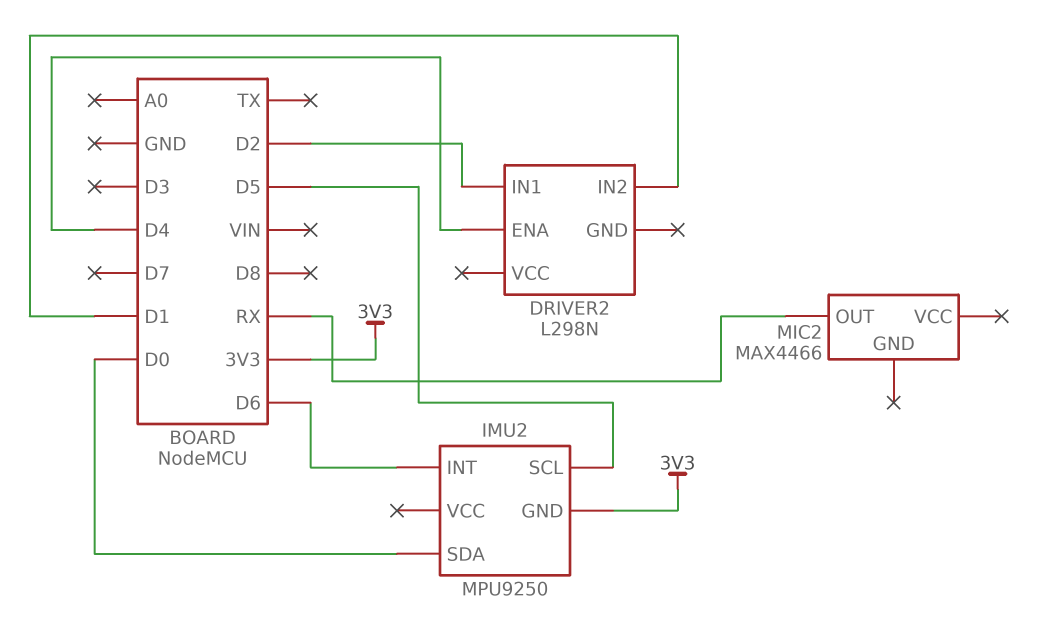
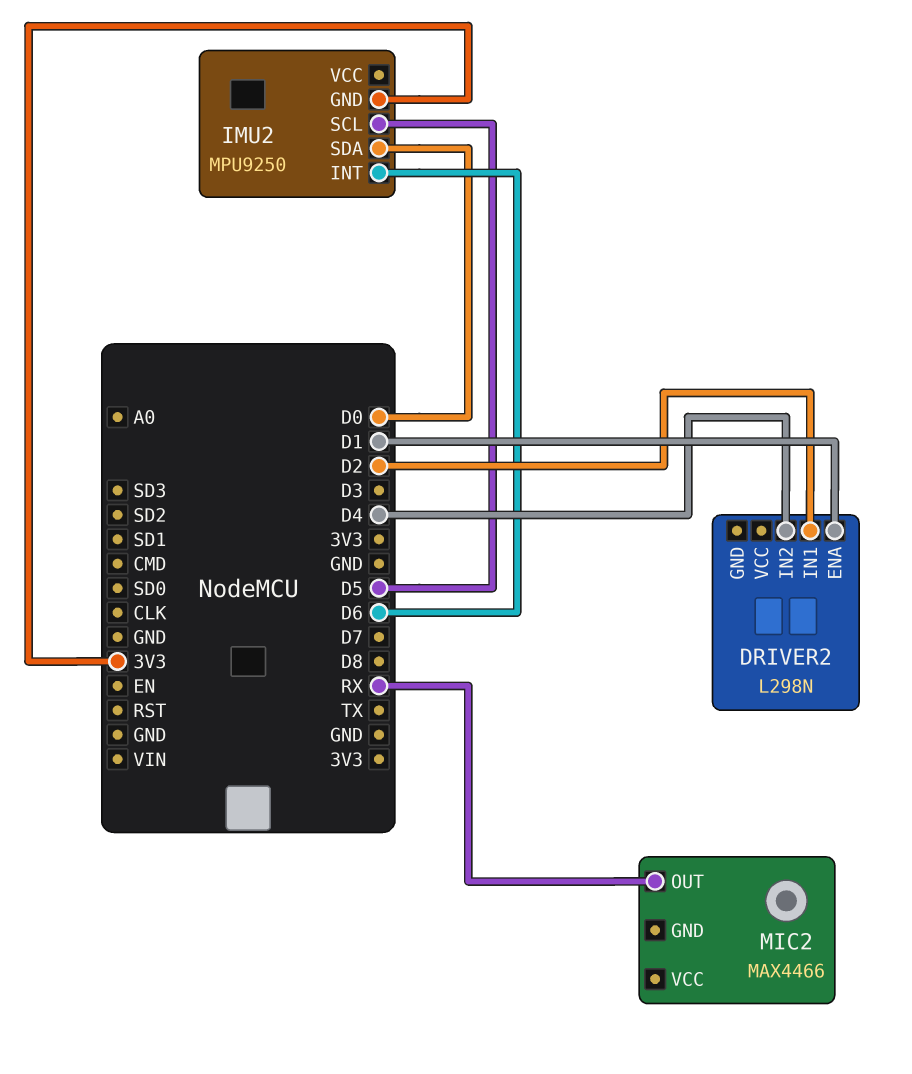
DRIVER2 pin ENA: D4 -> D1
DRIVER2 pin IN2: D1 -> D4

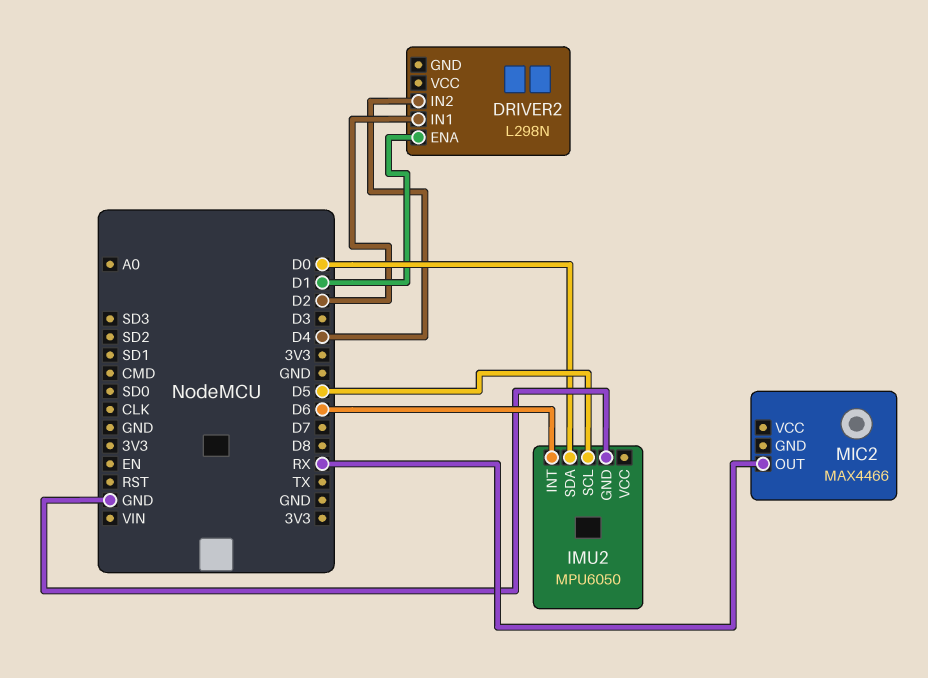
IMU2: MPU9250 -> MPU6050
IMU2 pin GND: 3V3 -> GND

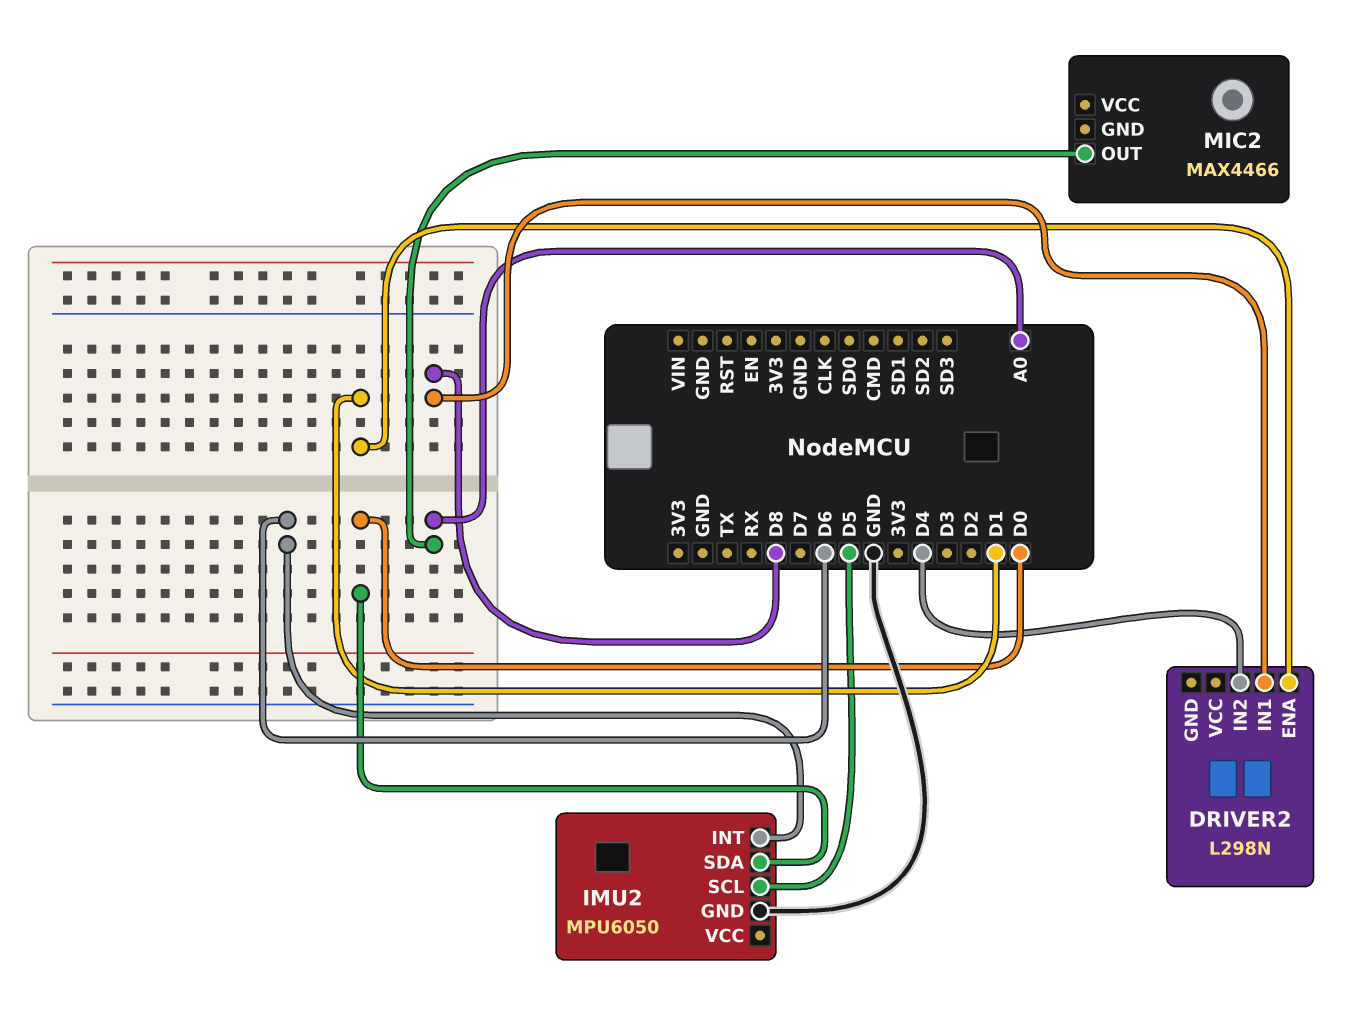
DRIVER2 pin IN1: D2 -> D8
MIC2 pin OUT: RX -> A0

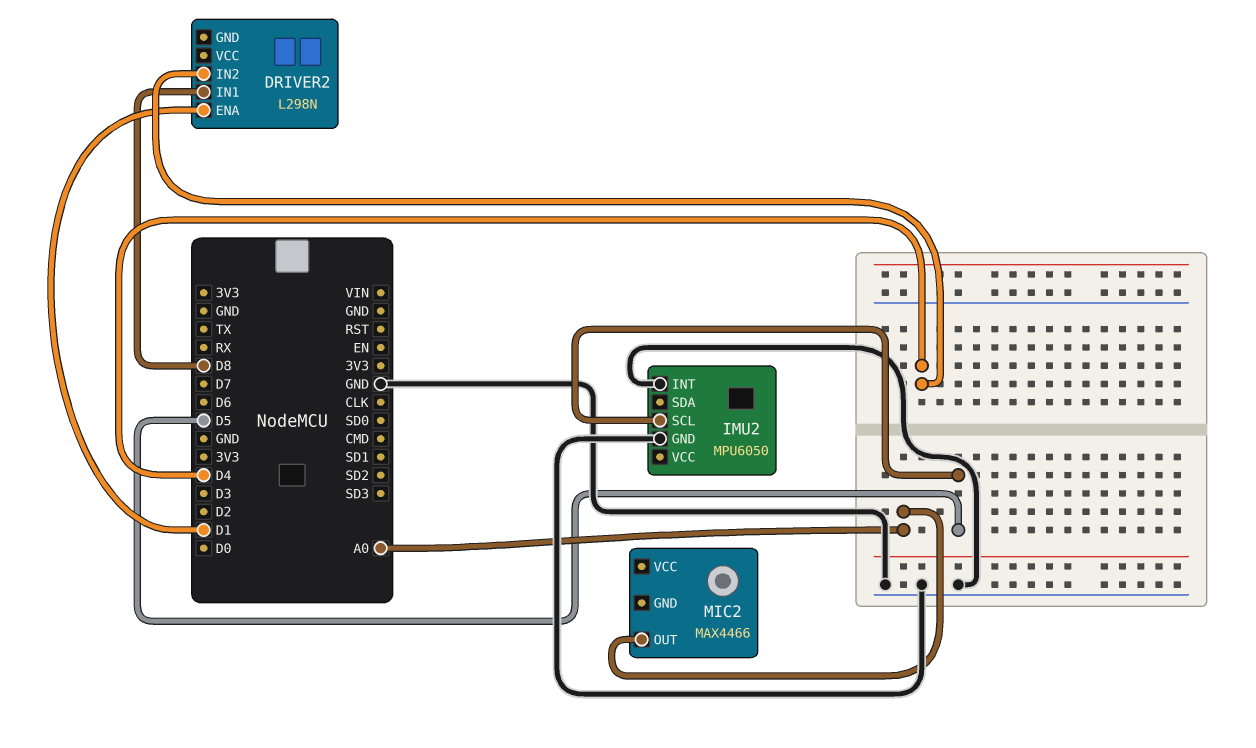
IMU2 pin INT: D6 -> GND
IMU2 pin SDA: D0 -> none

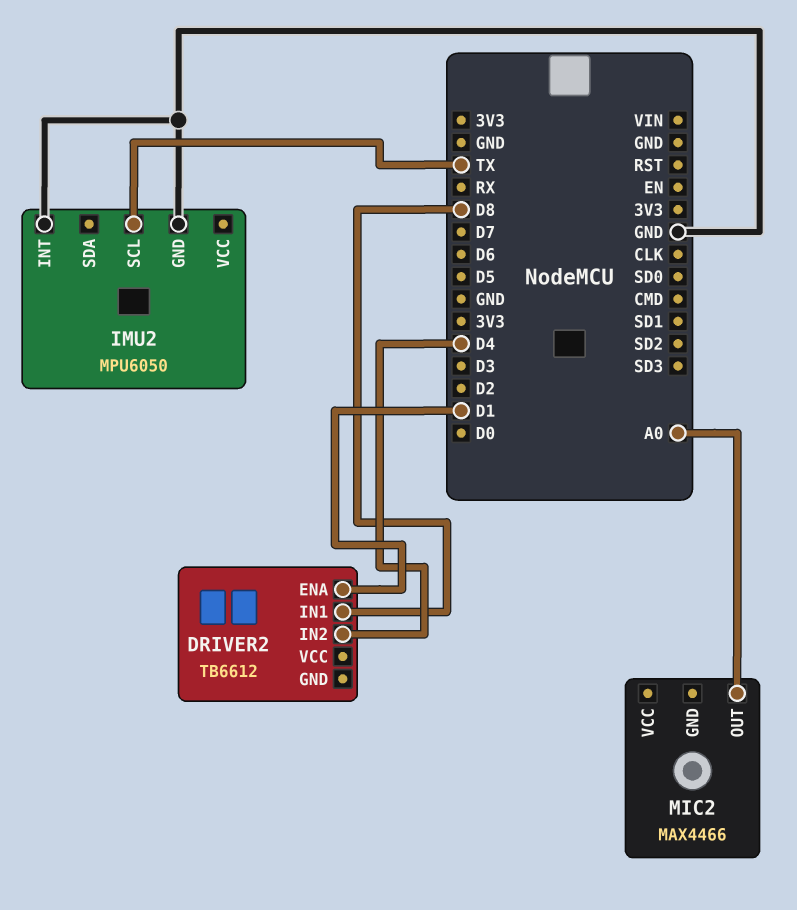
DRIVER2: L298N -> TB6612
IMU2 pin SCL: D5 -> TX

